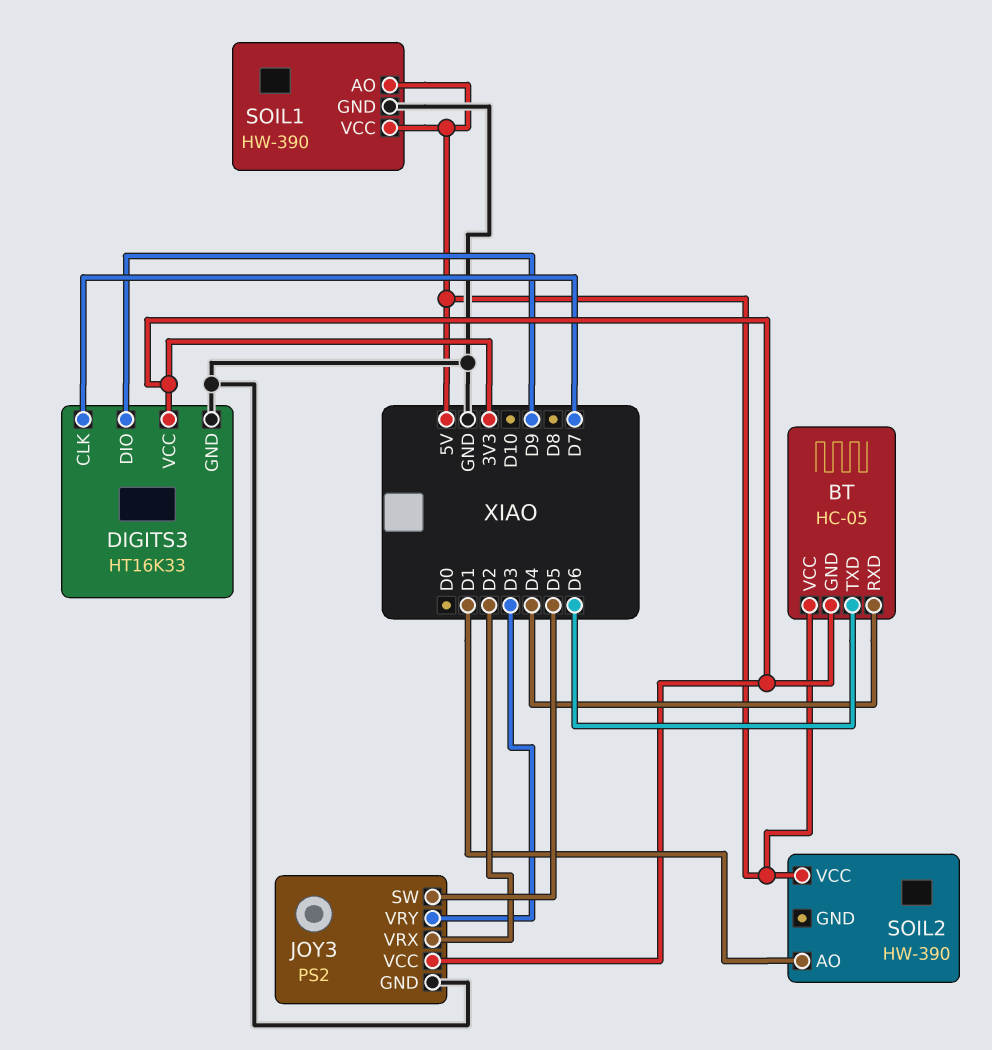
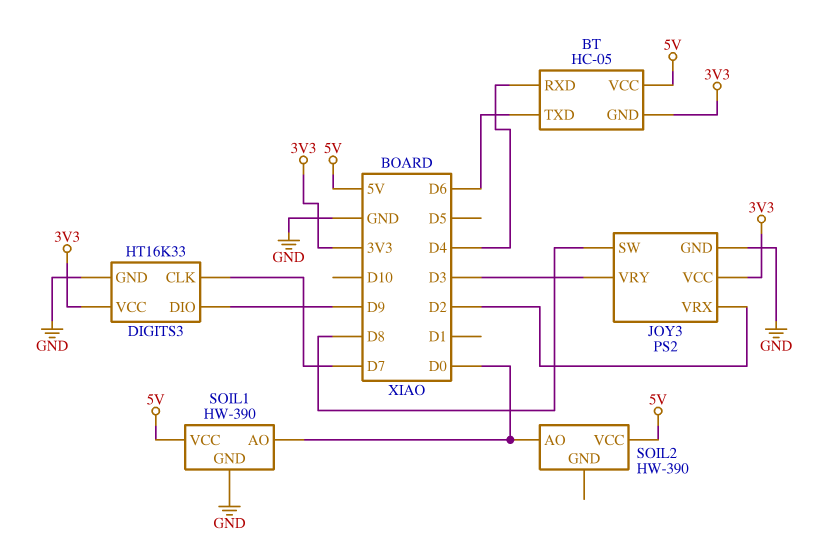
JOY3 pin SW: D5 -> D8
SOIL1 pin AO: 5V -> D0
SOIL2 pin AO: D1 -> D0

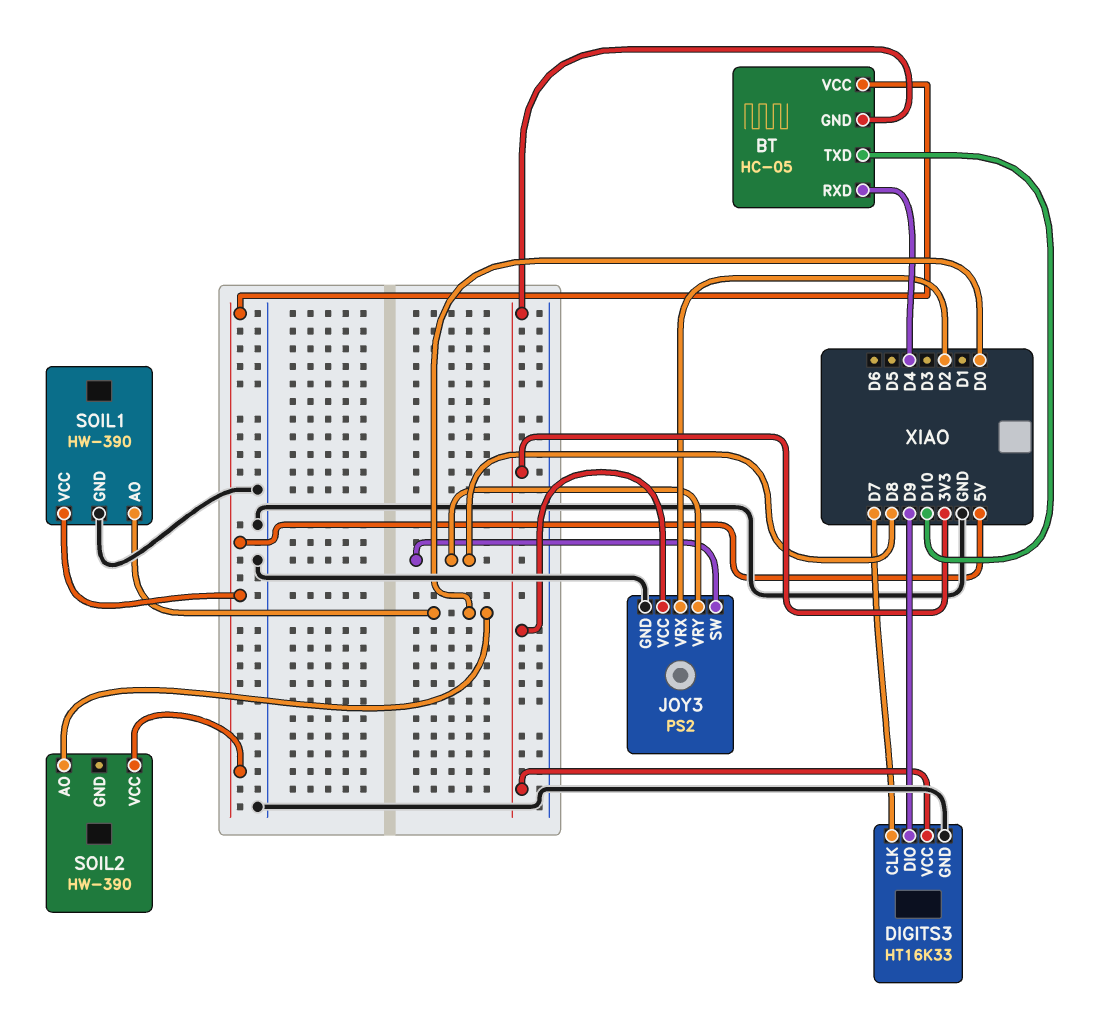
BT pin TXD: D6 -> D10
JOY3 pin VRY: D3 -> D8

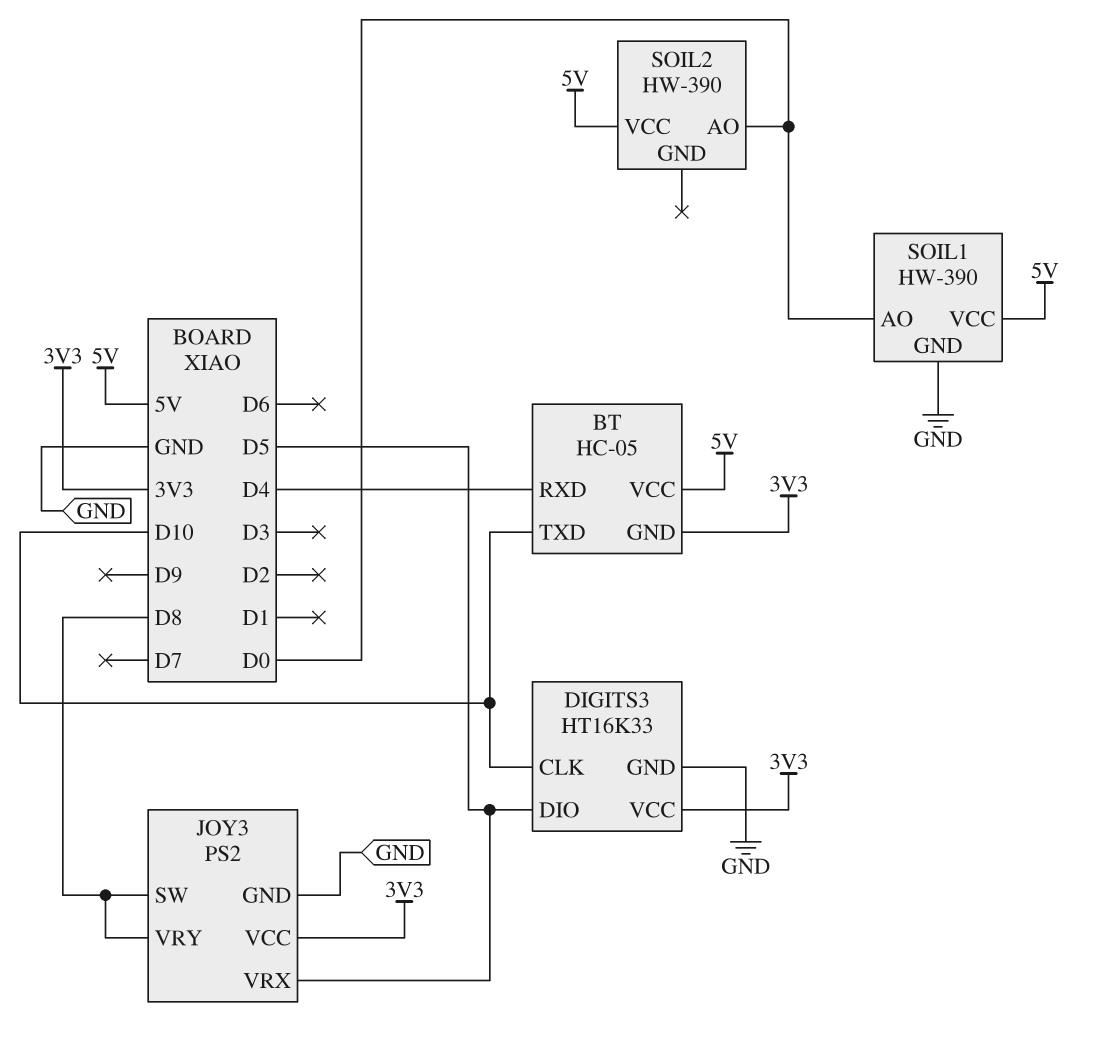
DIGITS3 pin CLK: D7 -> D10
DIGITS3 pin DIO: D9 -> D5
JOY3 pin VRX: D2 -> D5

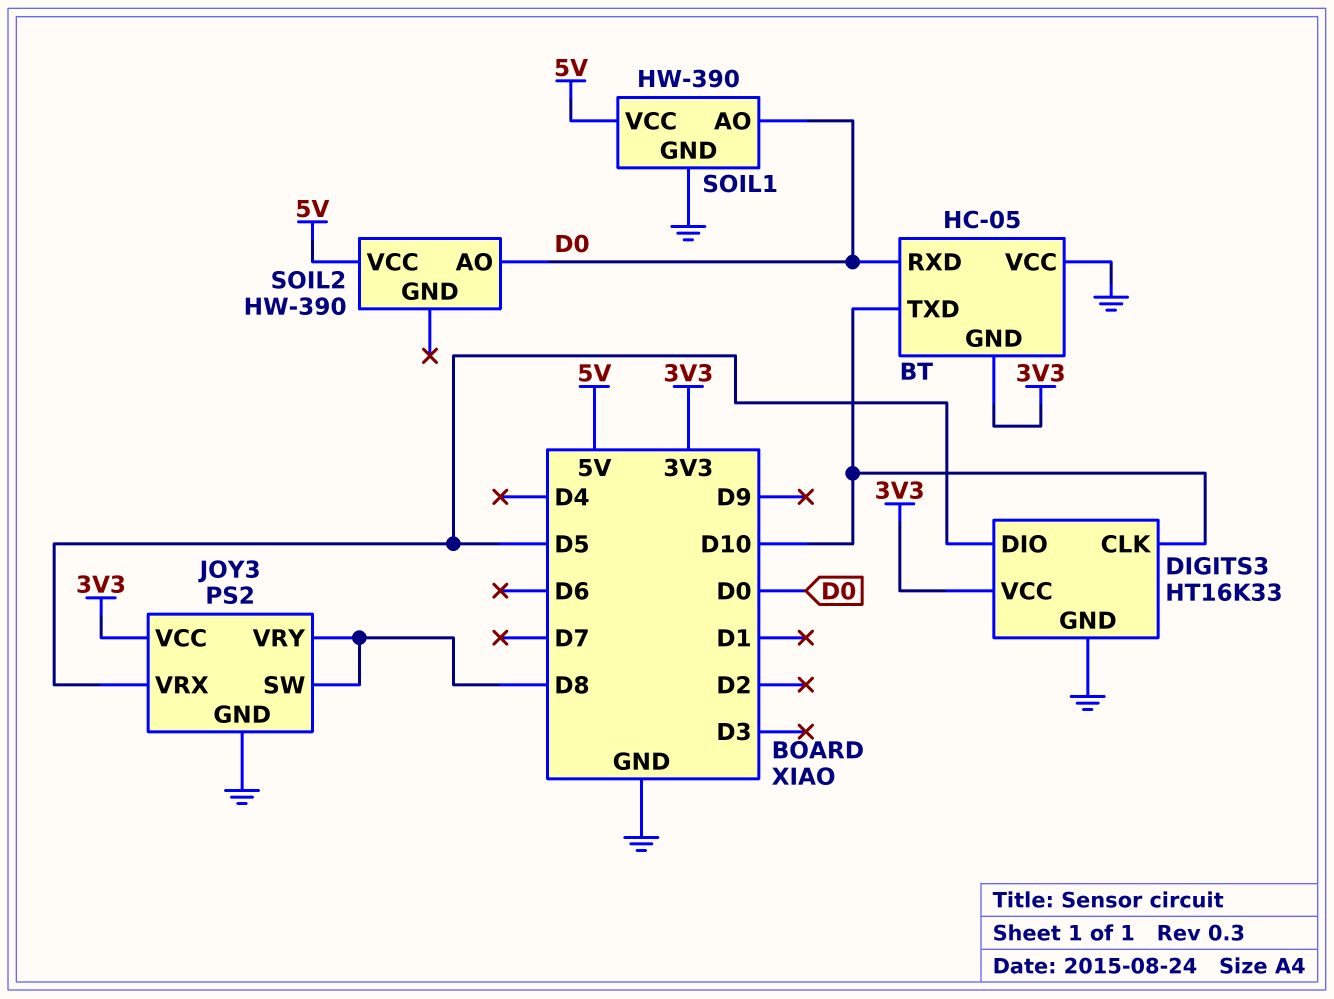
BT pin RXD: D4 -> D0
BT pin VCC: 5V -> GND

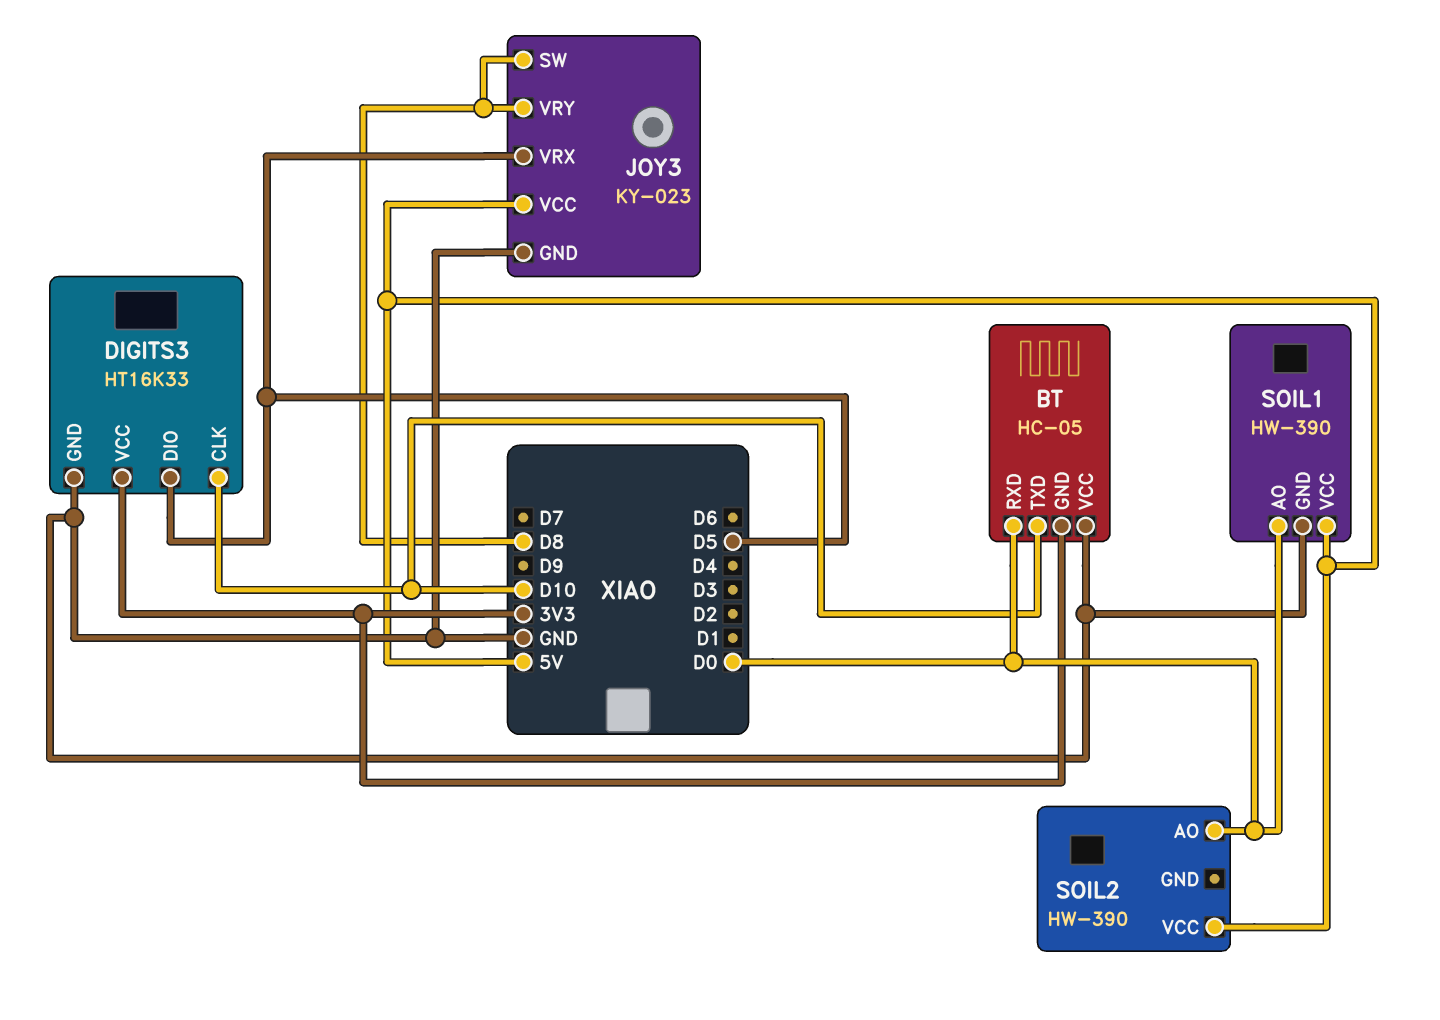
JOY3: PS2 -> KY-023
JOY3 pin VCC: 3V3 -> 5V

